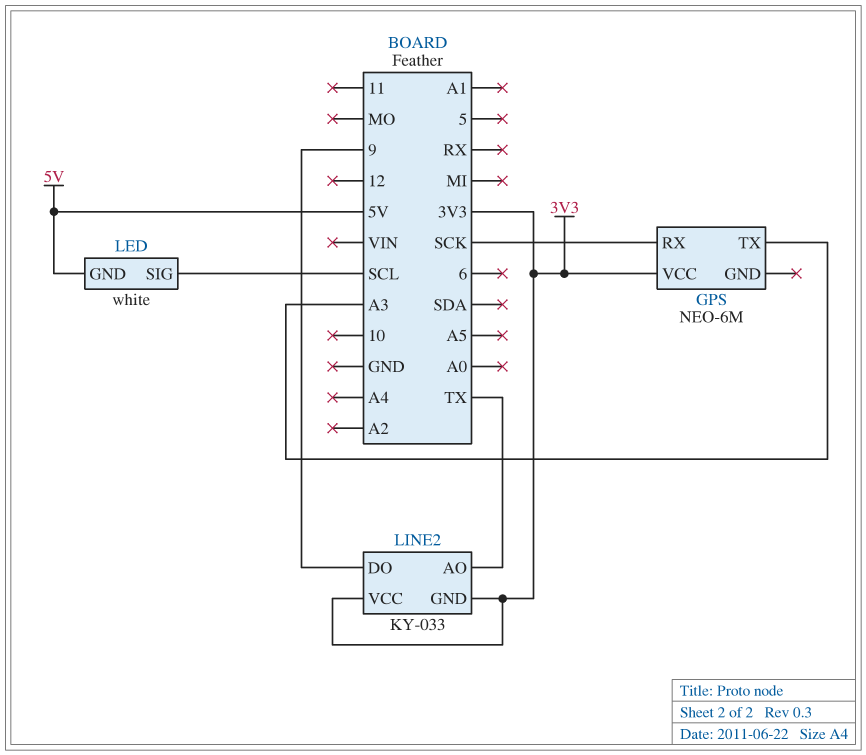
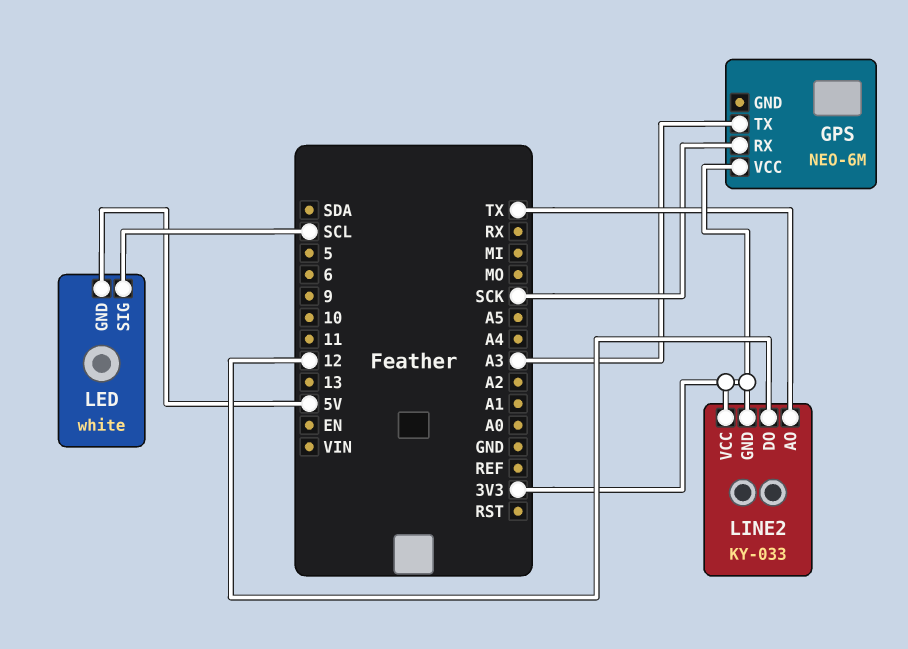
LINE2 pin DO: 9 -> 12

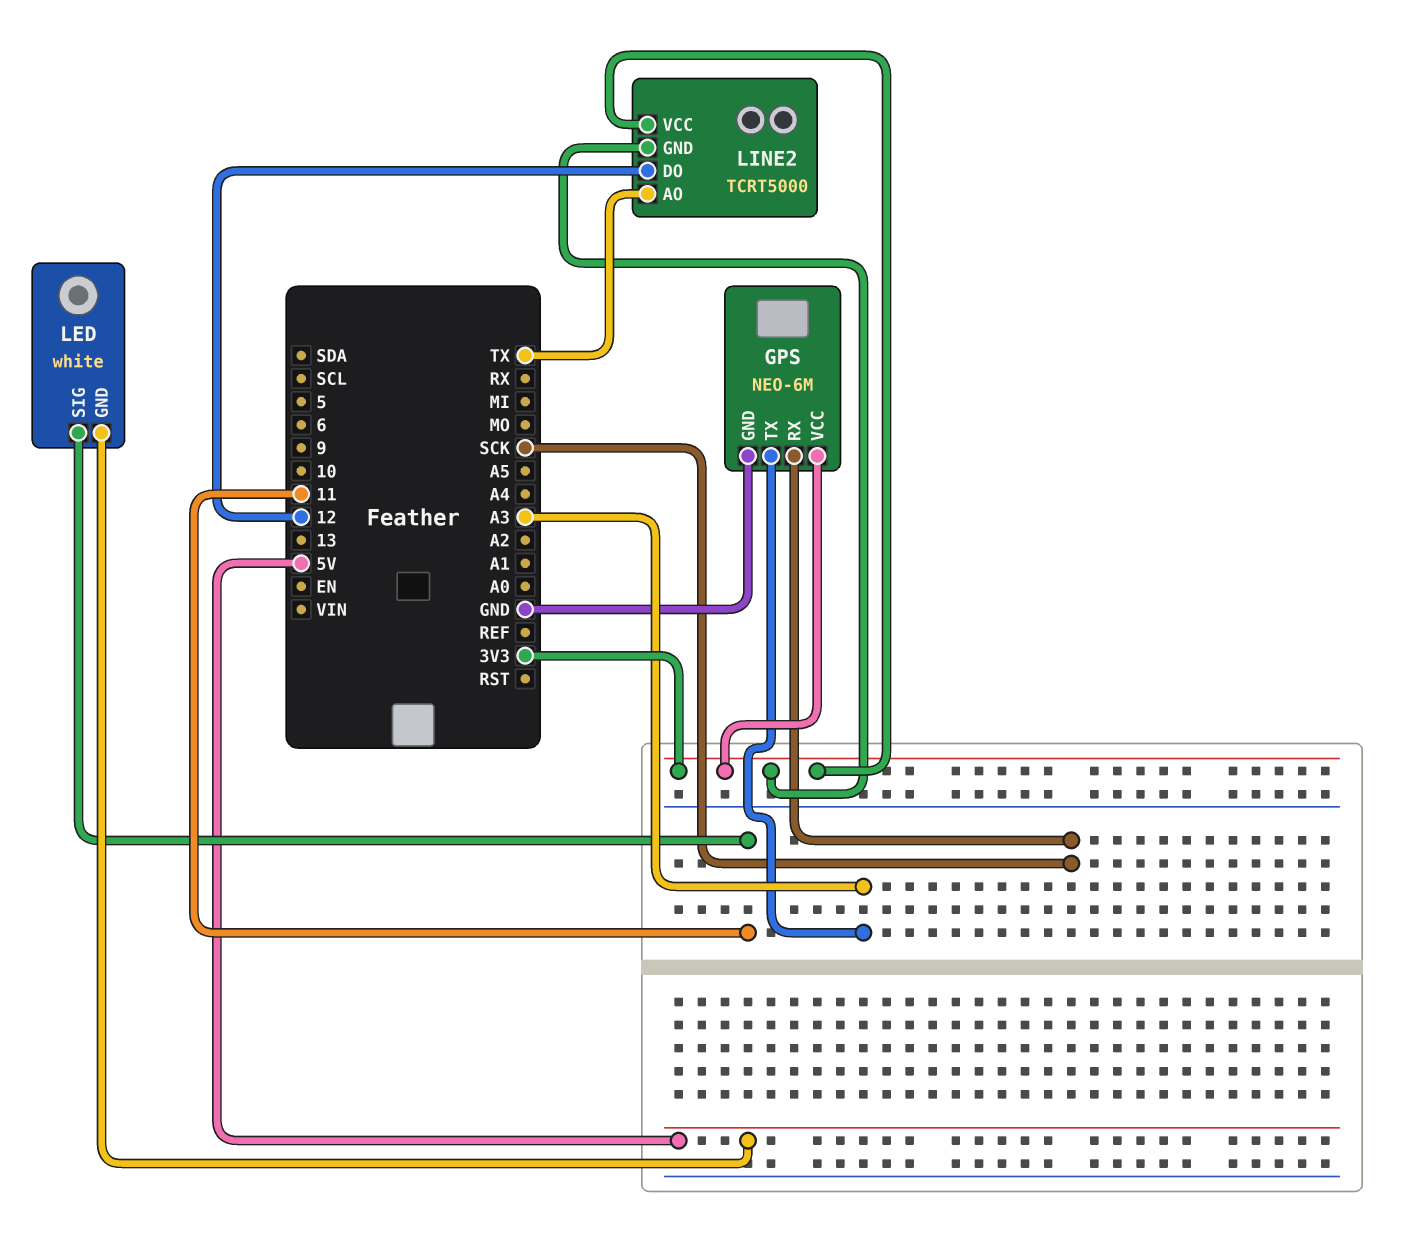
GPS pin GND: none -> GND
LED pin SIG: SCL -> 11
LINE2: KY-033 -> TCRT5000

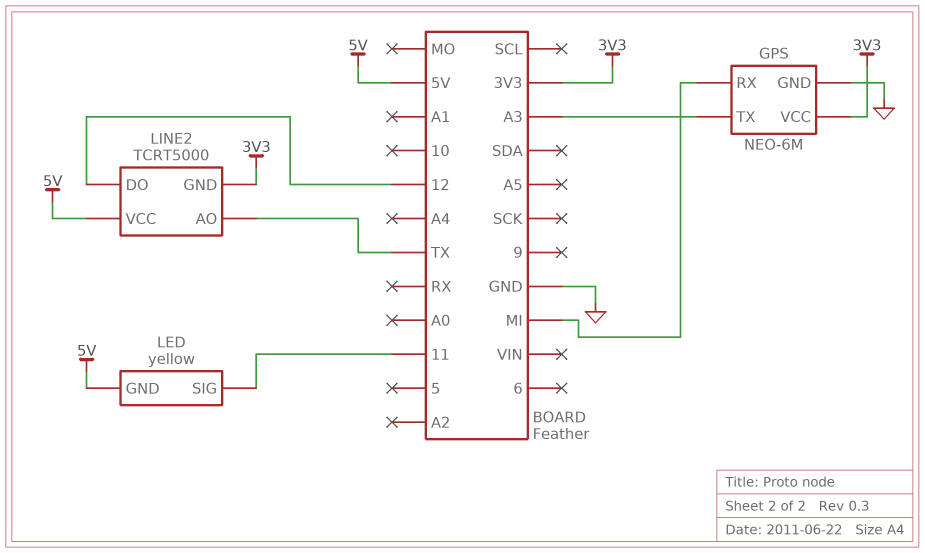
GPS pin RX: SCK -> MI
LED: white -> yellow
LINE2 pin VCC: 3V3 -> 5V

